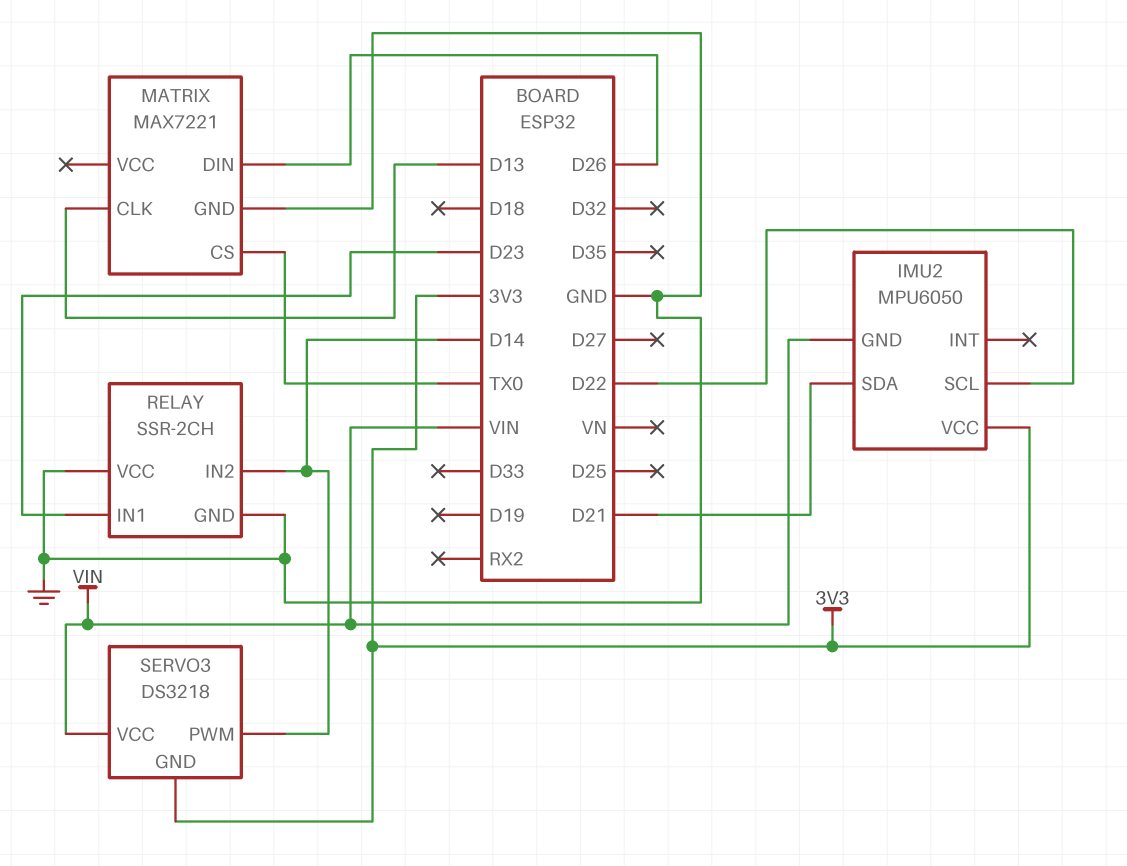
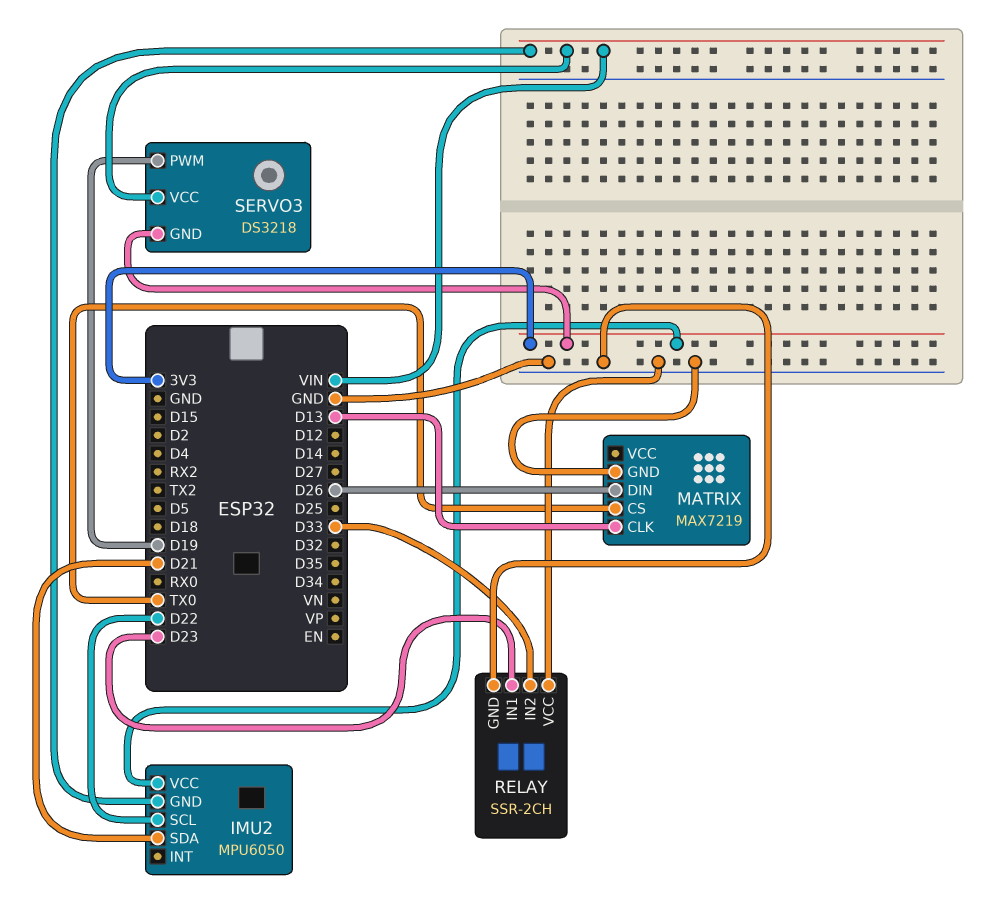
MATRIX: MAX7221 -> MAX7219
RELAY pin IN2: D14 -> D33
SERVO3 pin PWM: D14 -> D19

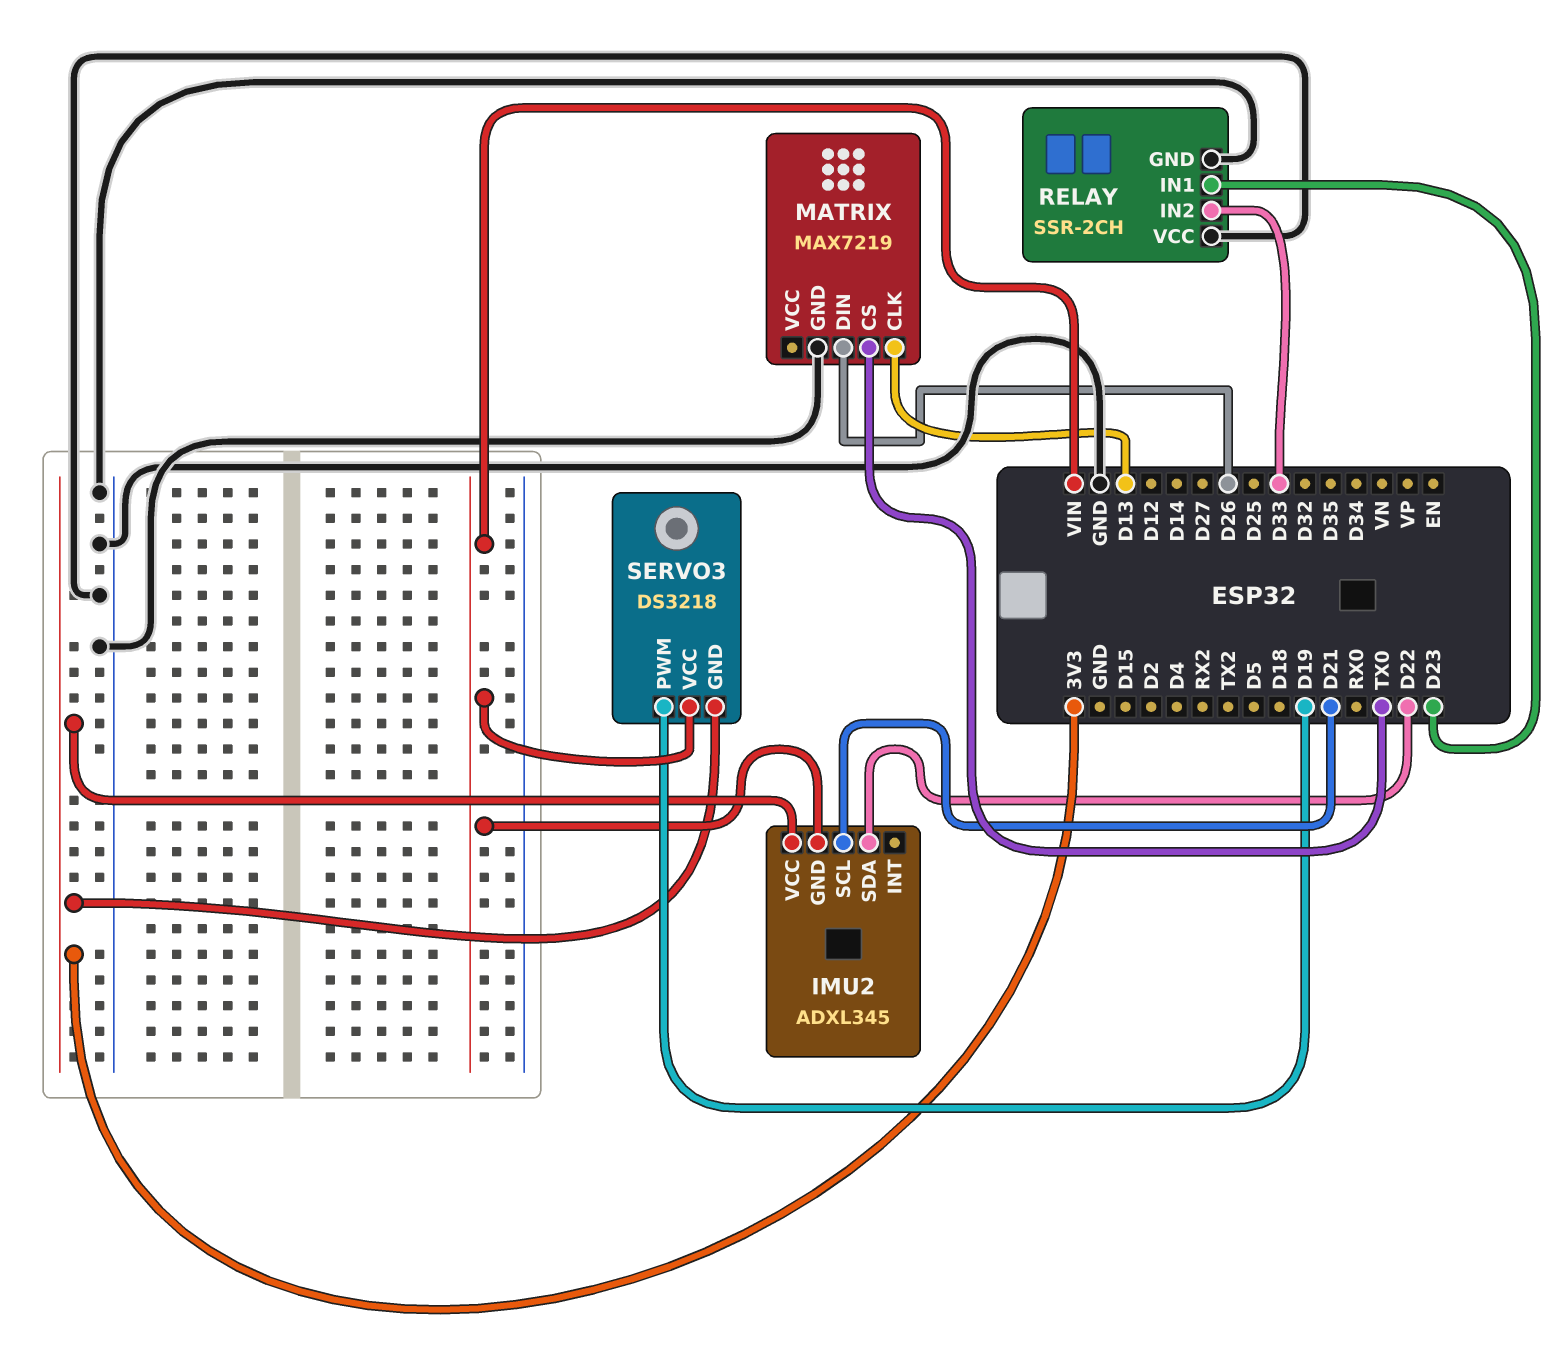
IMU2: MPU6050 -> ADXL345
IMU2 pin SCL: D22 -> D21
IMU2 pin SDA: D21 -> D22

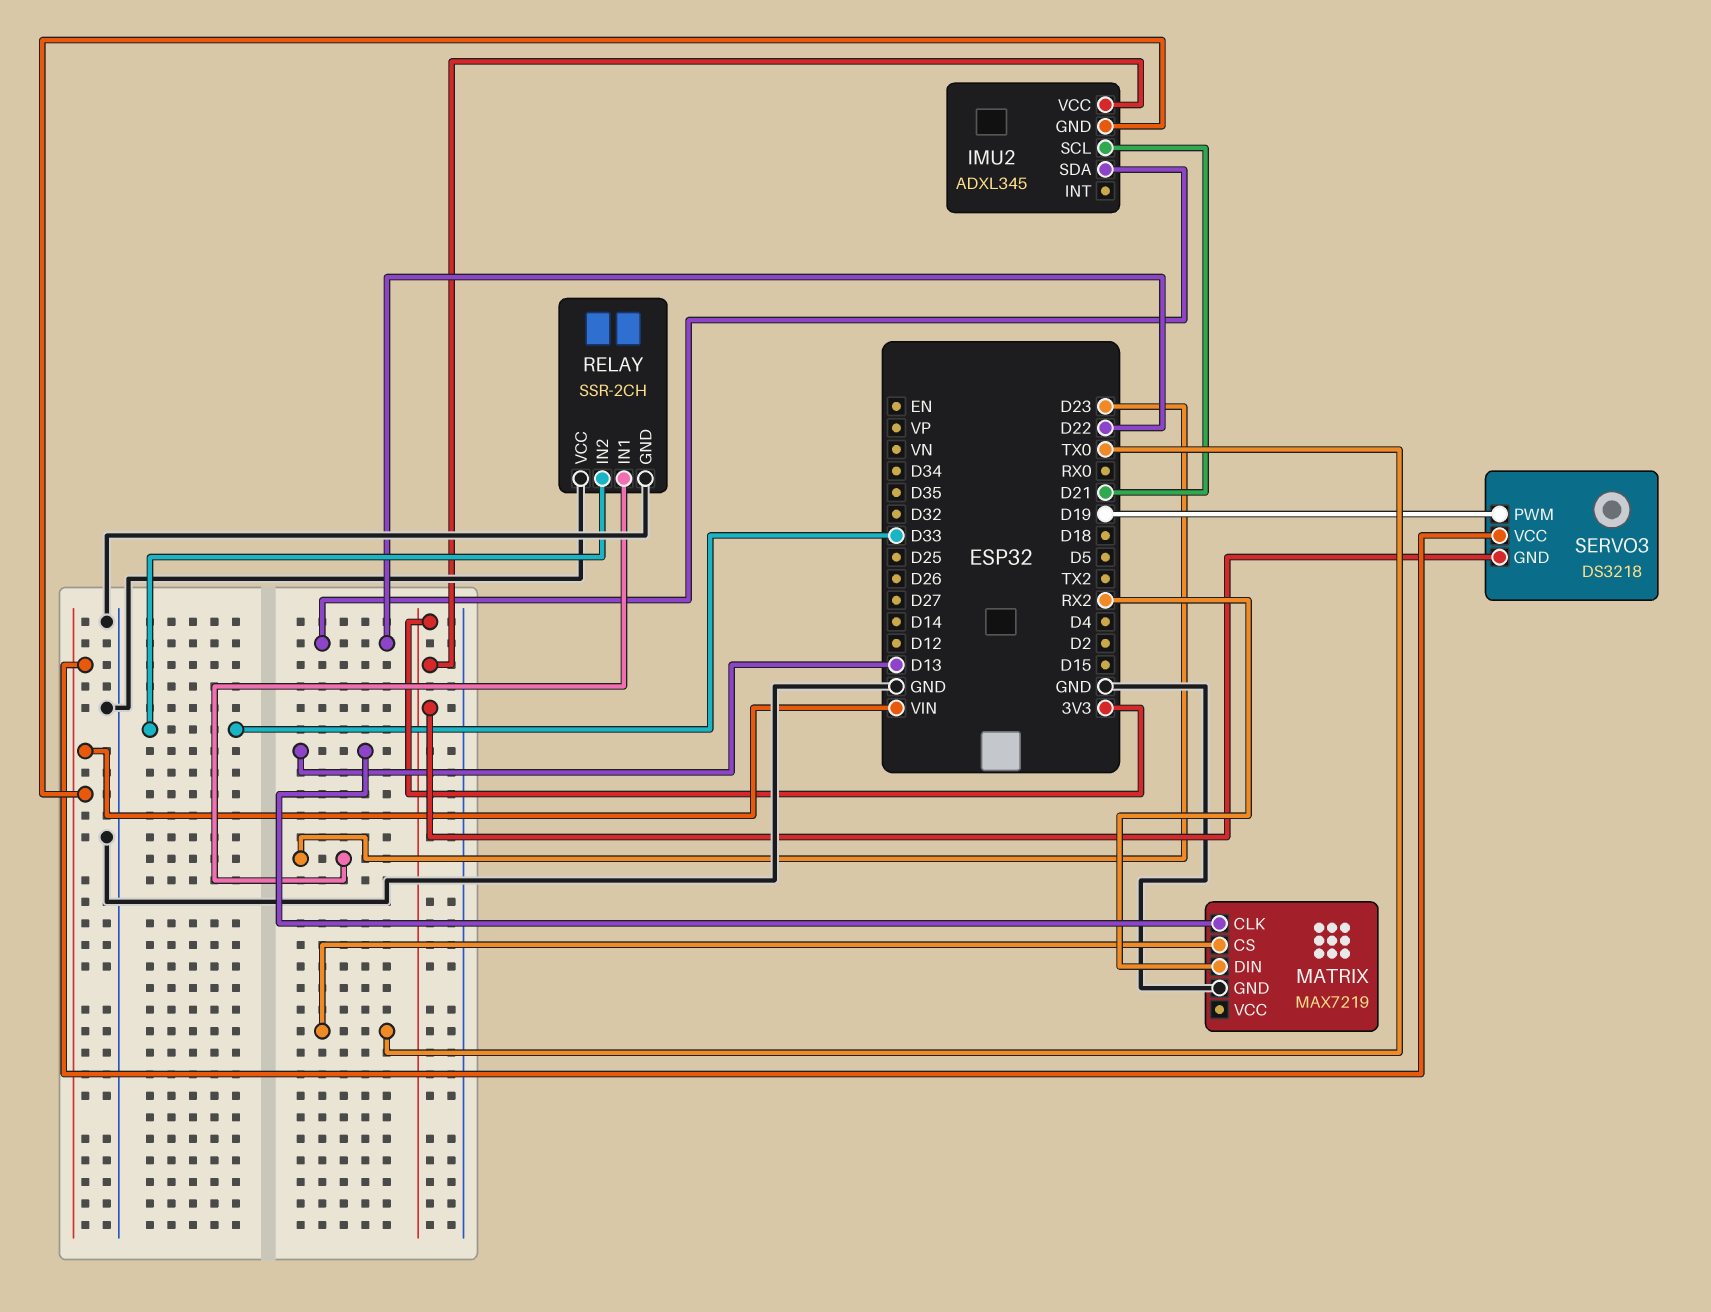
MATRIX pin DIN: D26 -> RX2

